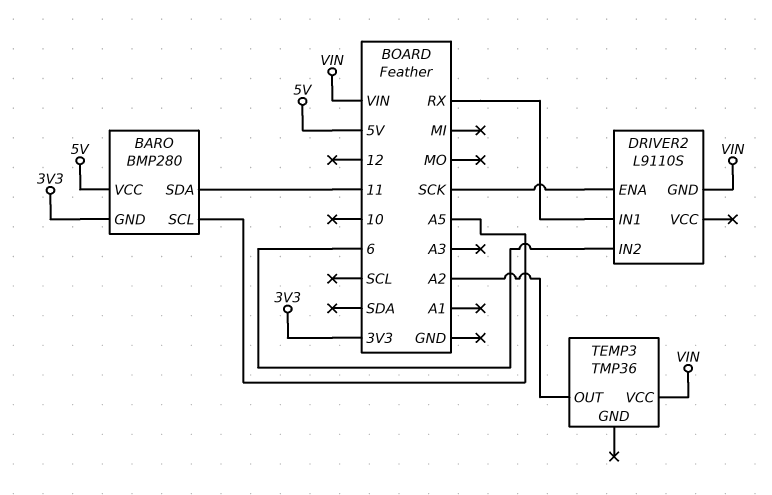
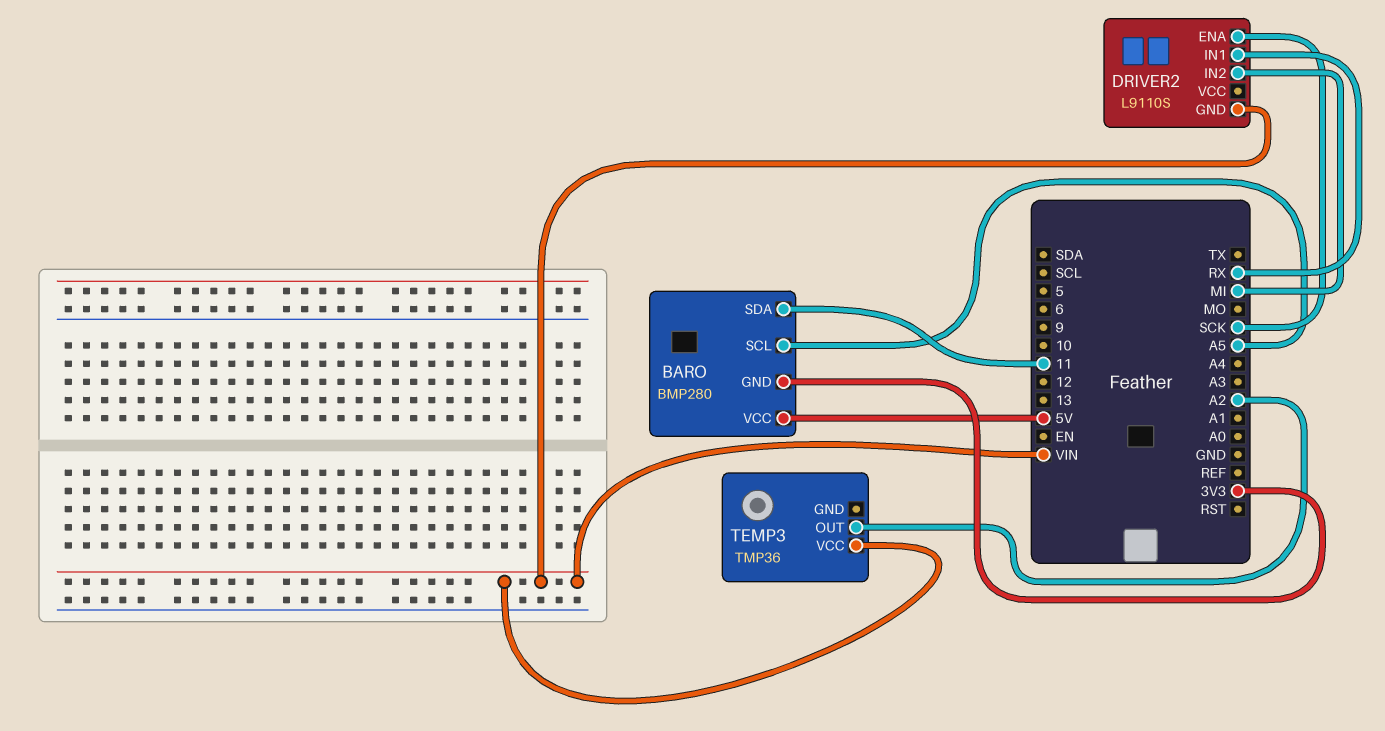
DRIVER2 pin IN2: 6 -> MI

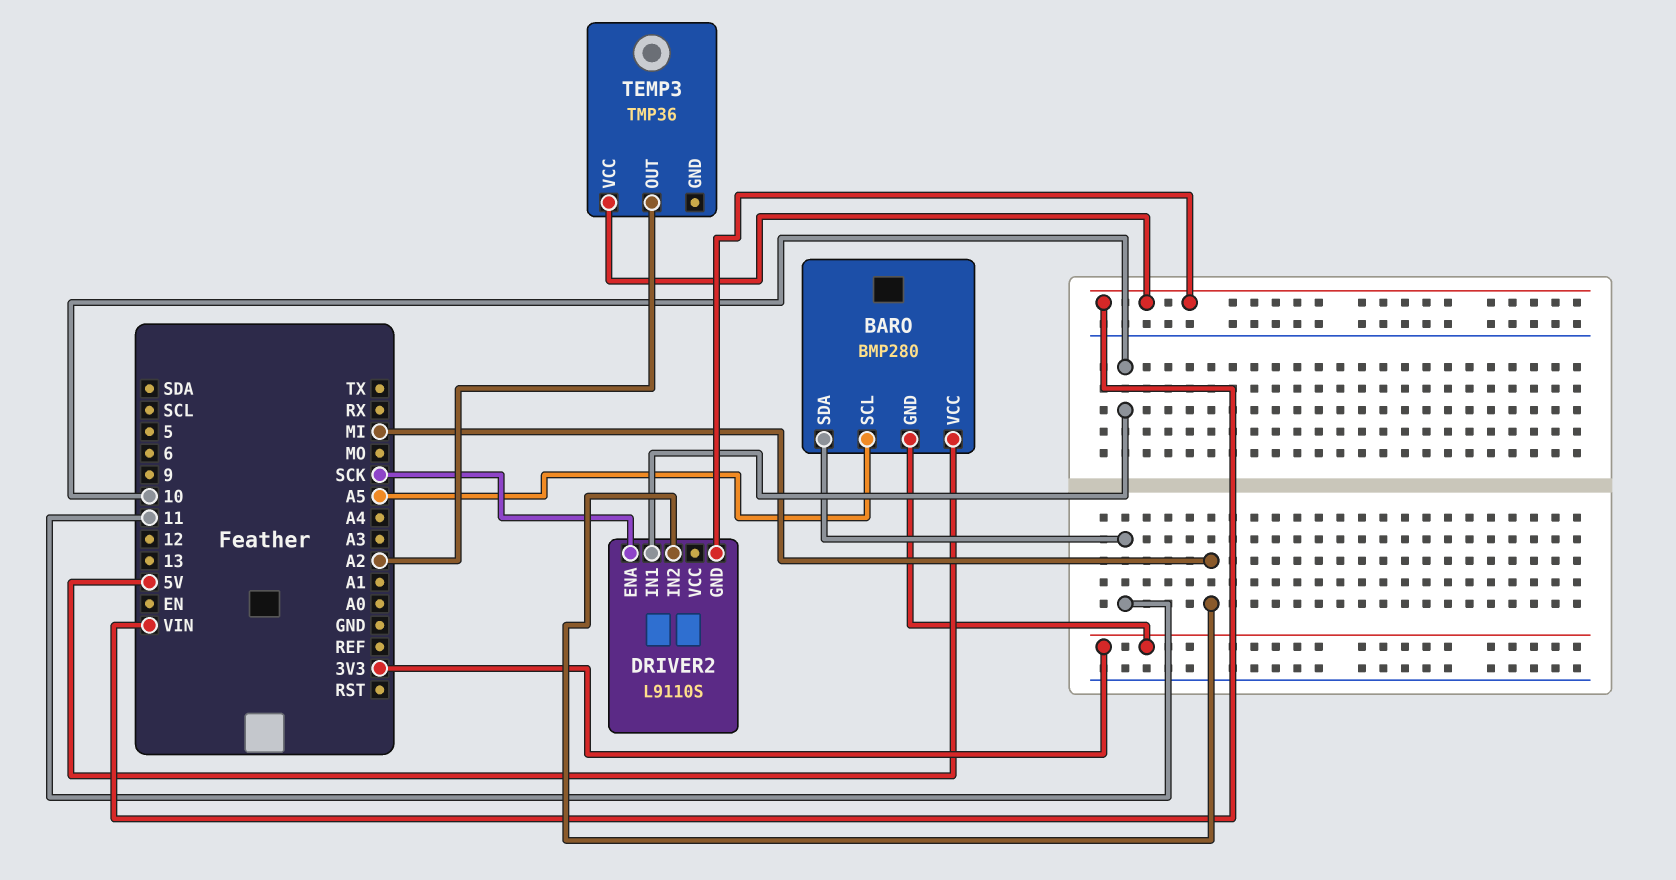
DRIVER2 pin IN1: RX -> 10

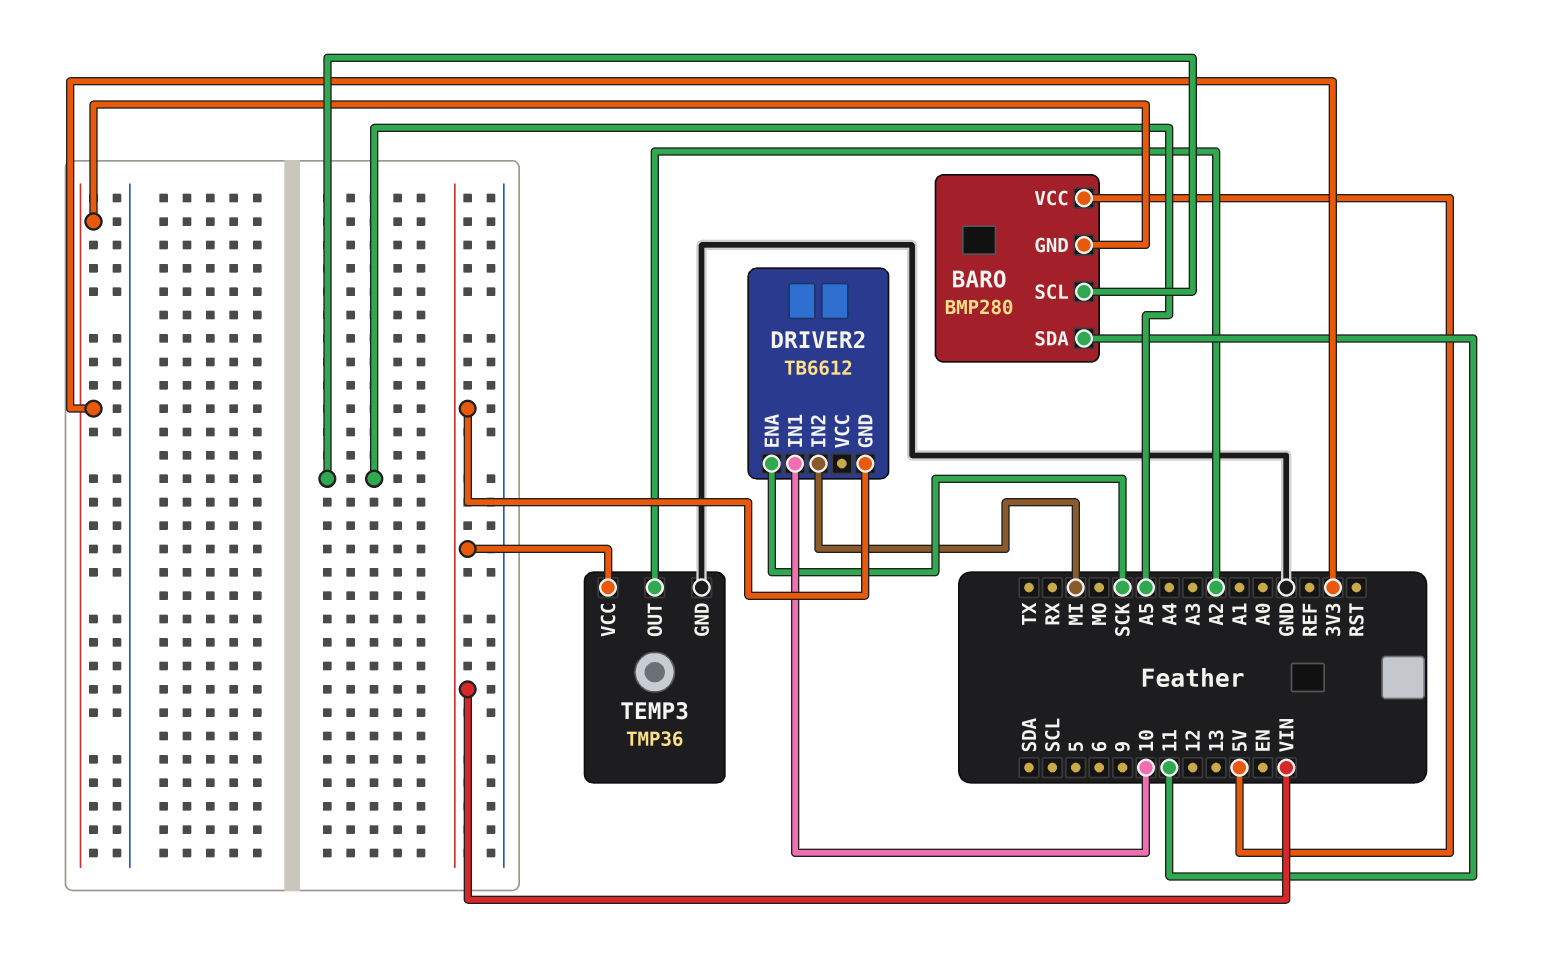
DRIVER2: L9110S -> TB6612
TEMP3 pin GND: none -> GND

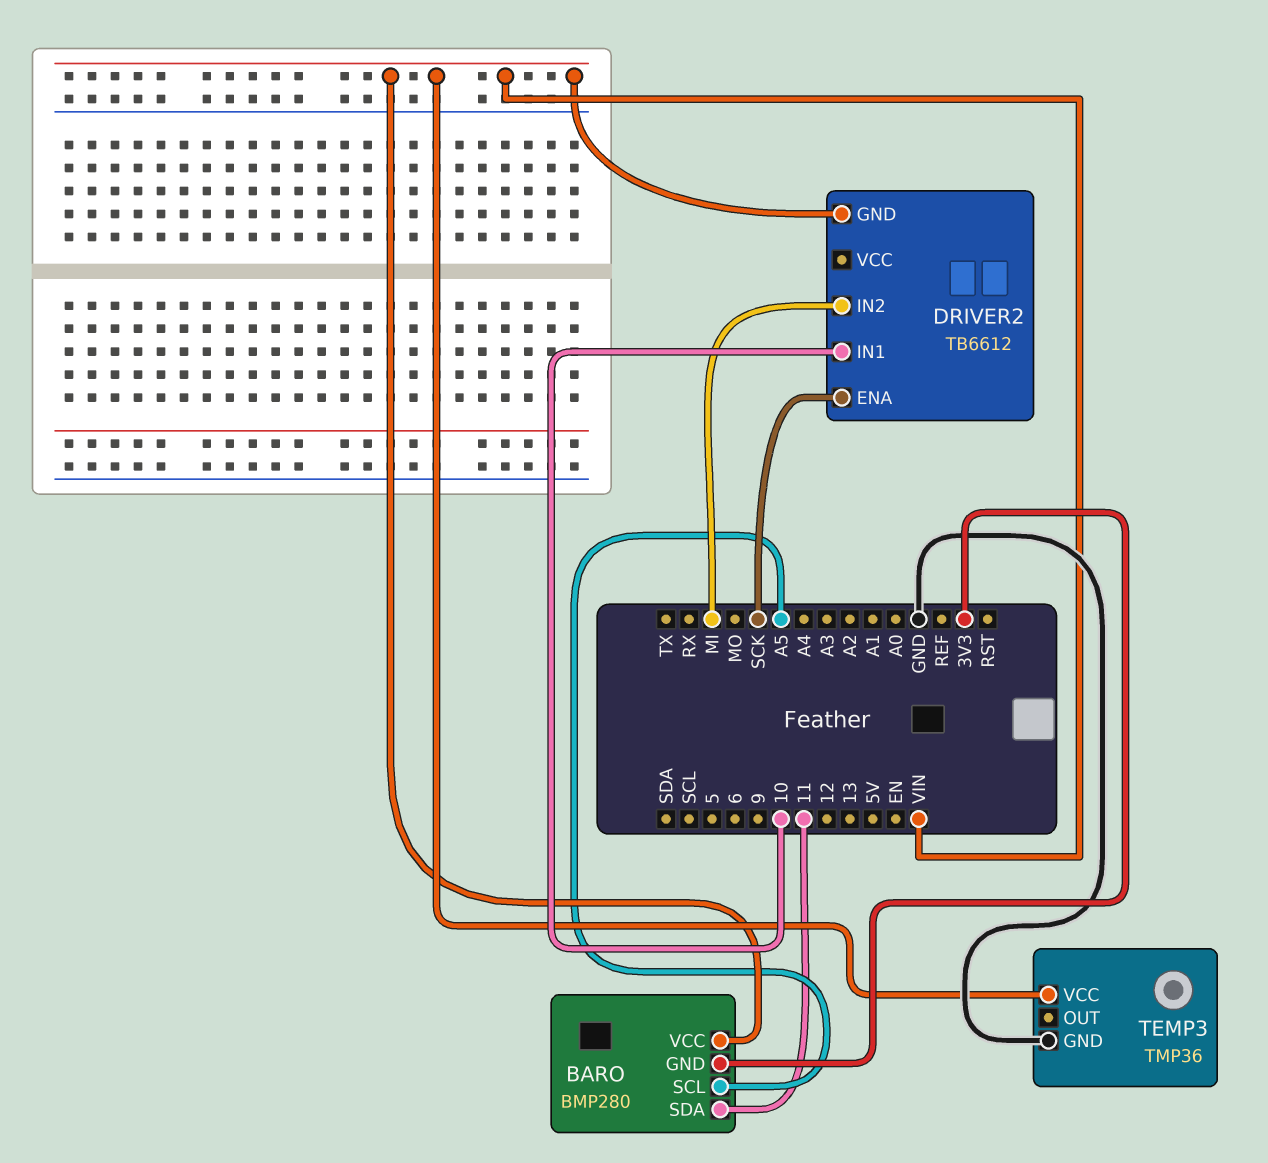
BARO pin VCC: 5V -> VIN
TEMP3 pin OUT: A2 -> none

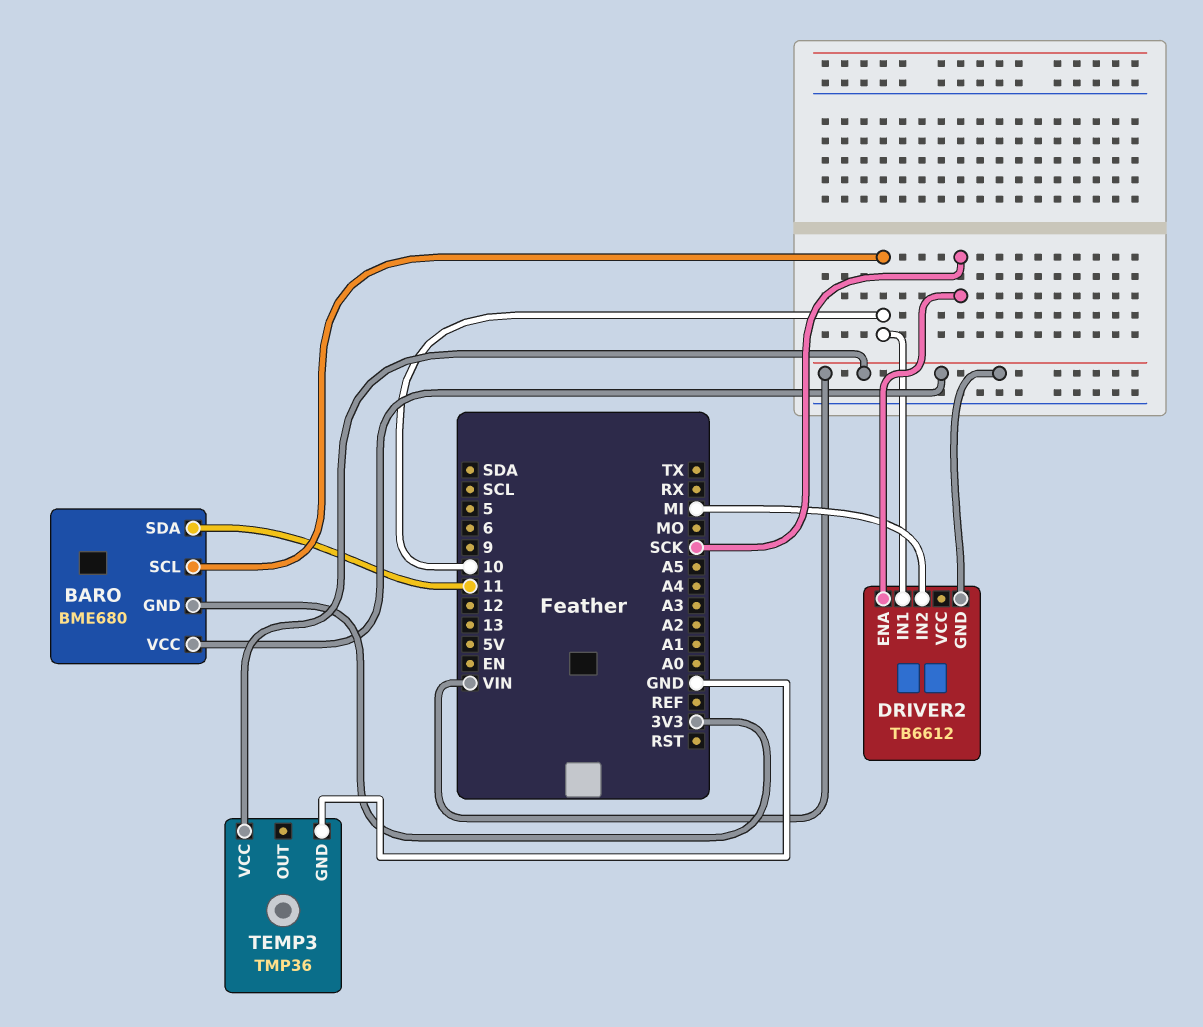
BARO: BMP280 -> BME680
BARO pin SCL: A5 -> 10

